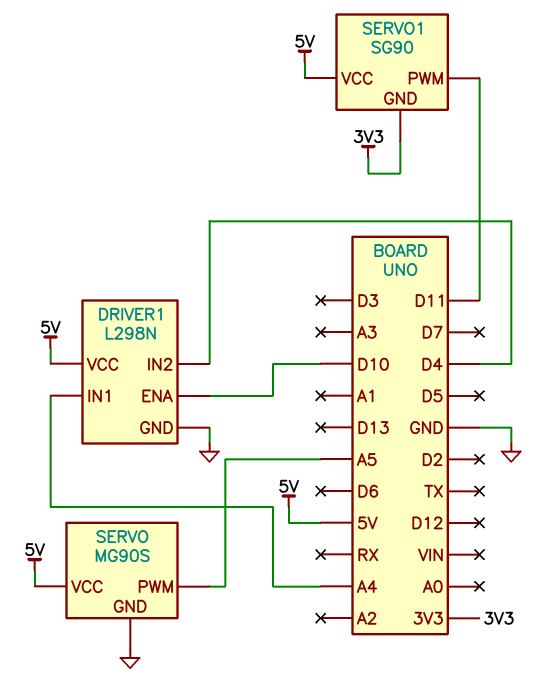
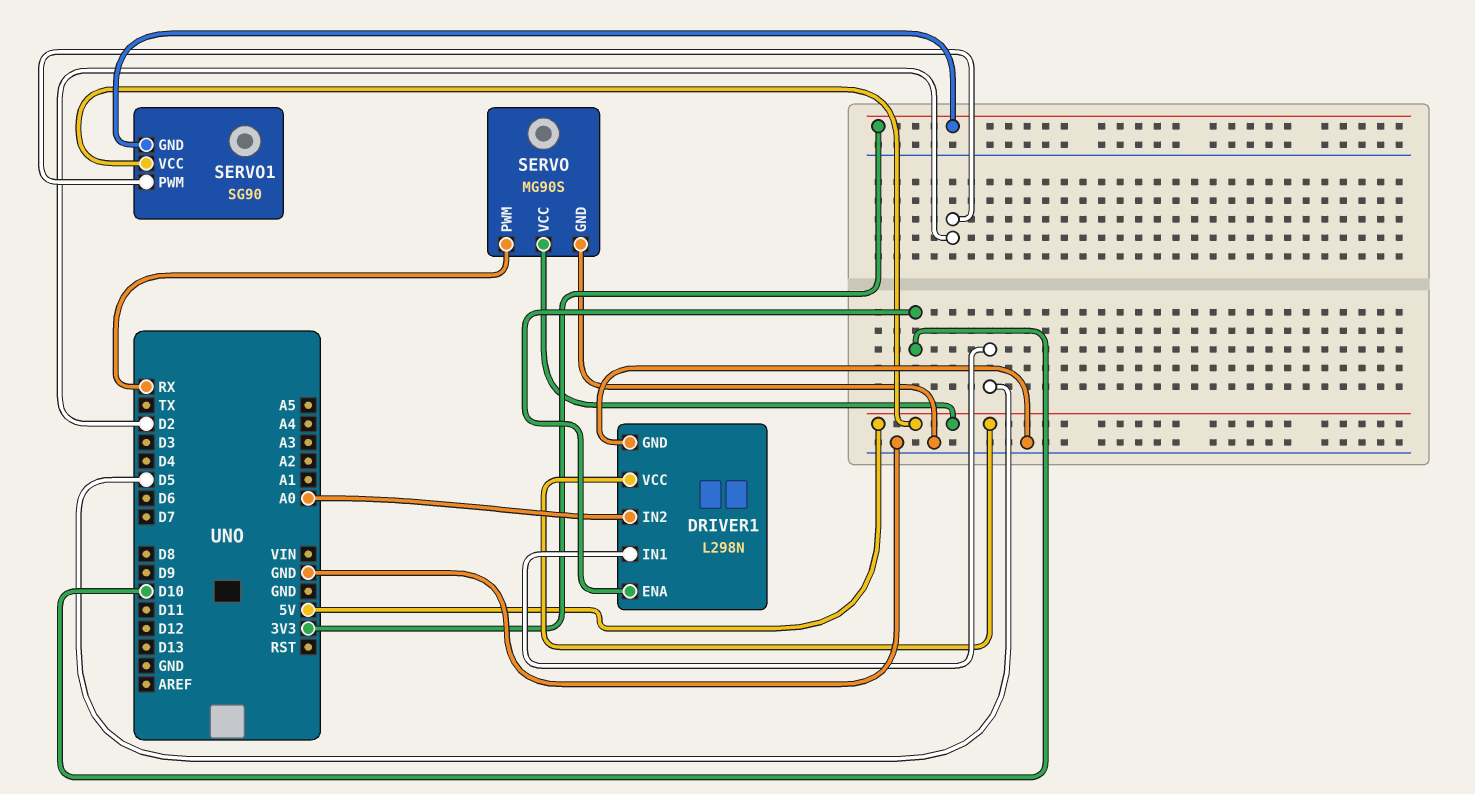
DRIVER1 pin IN1: A4 -> D5
DRIVER1 pin IN2: D4 -> A0
SERVO pin PWM: A5 -> RX
SERVO1 pin PWM: D11 -> D2

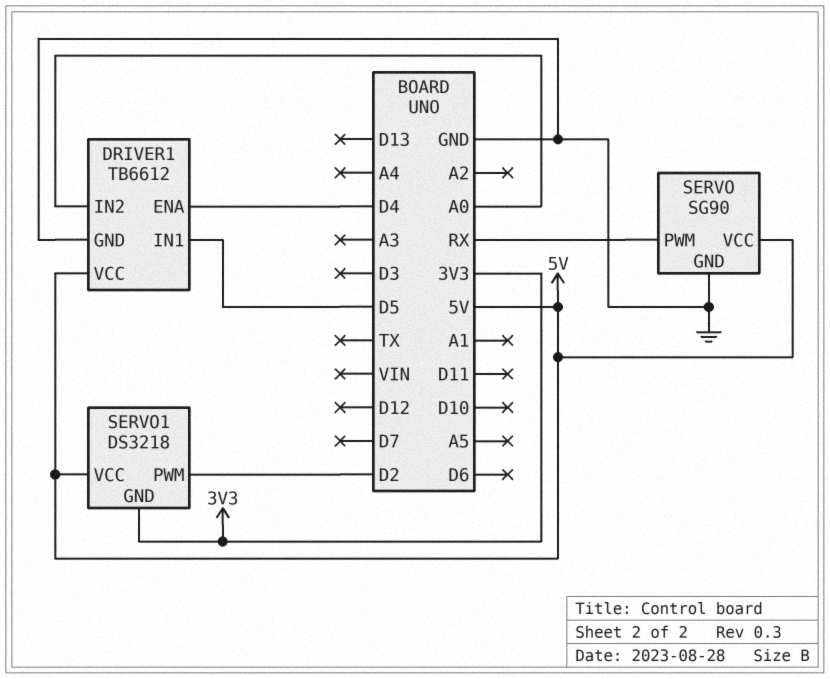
DRIVER1: L298N -> TB6612
DRIVER1 pin ENA: D10 -> D4
SERVO: MG90S -> SG90
SERVO1: SG90 -> DS3218

